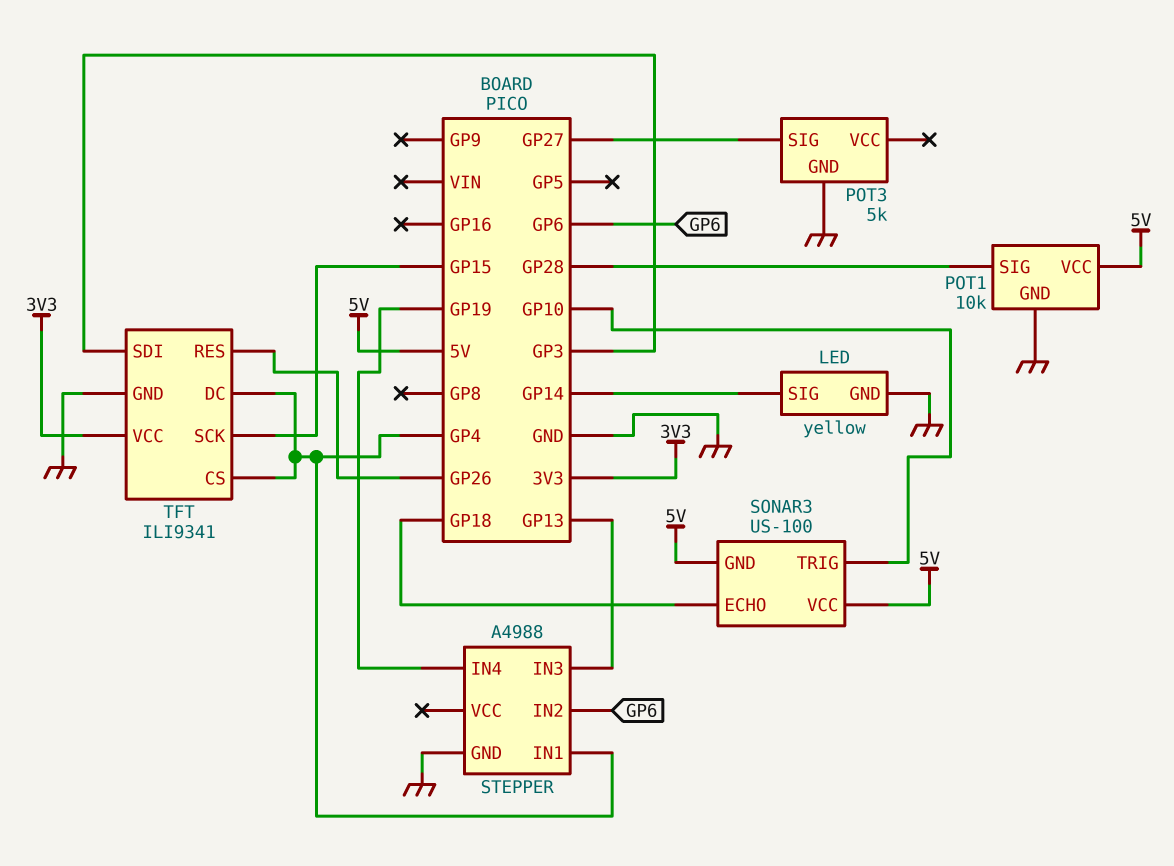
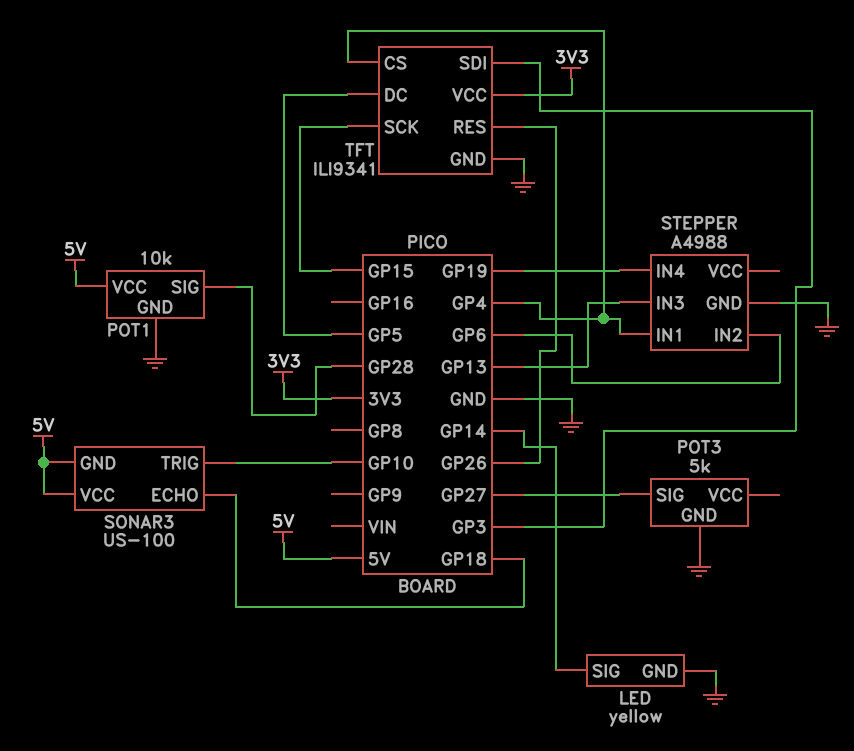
TFT pin DC: GP4 -> GP5

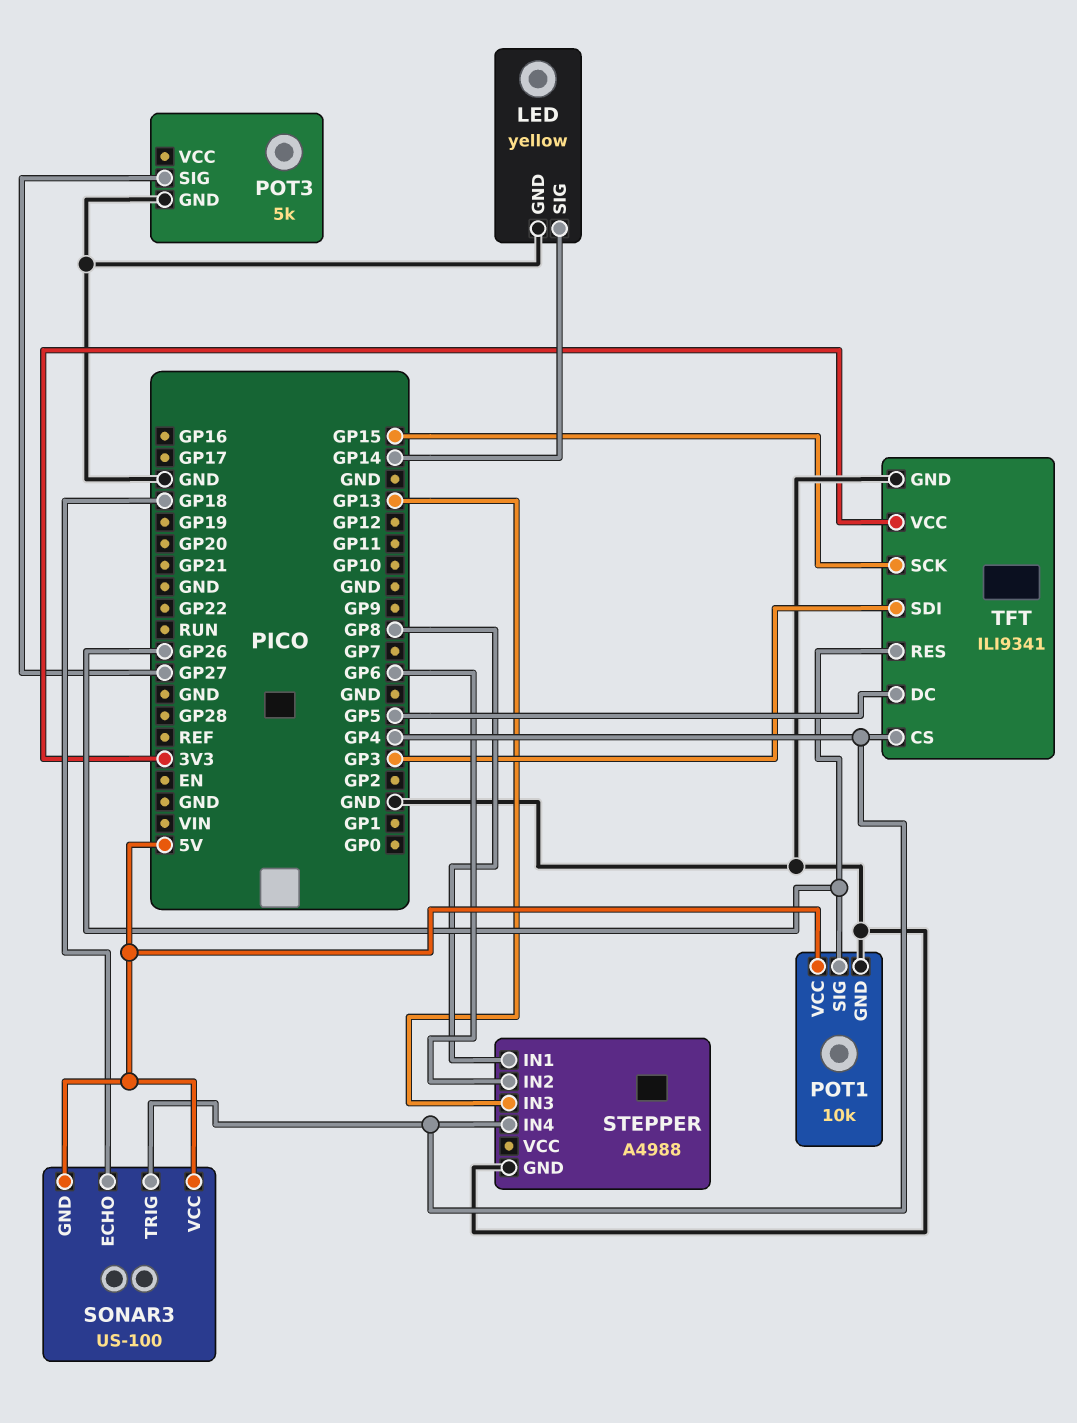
POT1 pin SIG: GP28 -> GP26
SONAR3 pin TRIG: GP10 -> GP4
STEPPER pin IN1: GP4 -> GP8
STEPPER pin IN4: GP19 -> GP4

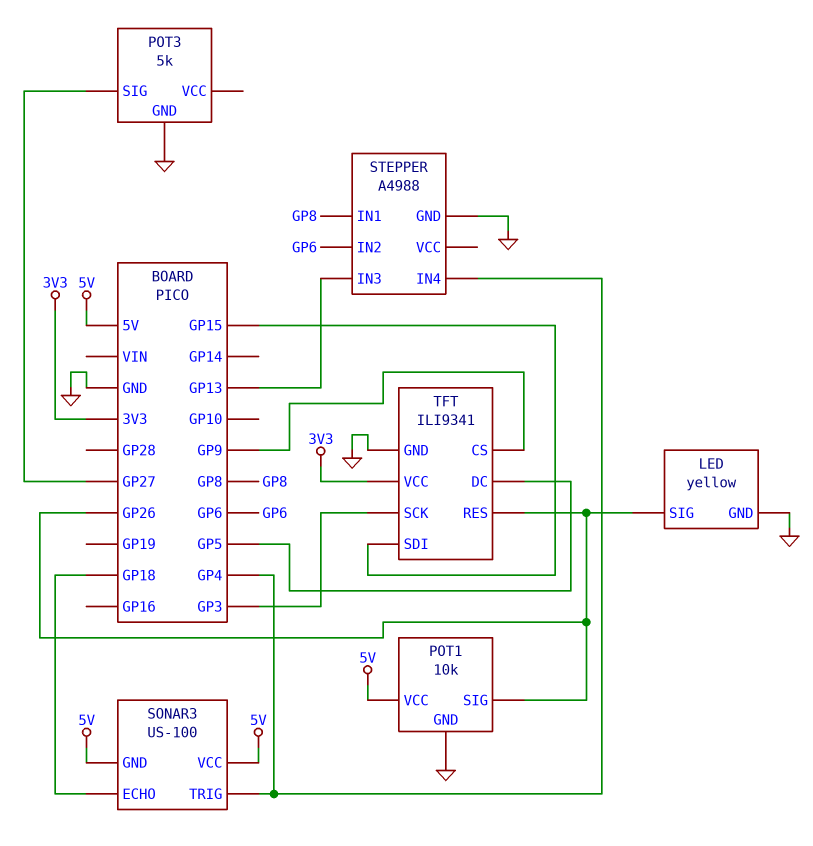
LED pin SIG: GP14 -> GP26
TFT pin CS: GP4 -> GP9
TFT pin SCK: GP15 -> GP3
TFT pin SDI: GP3 -> GP15

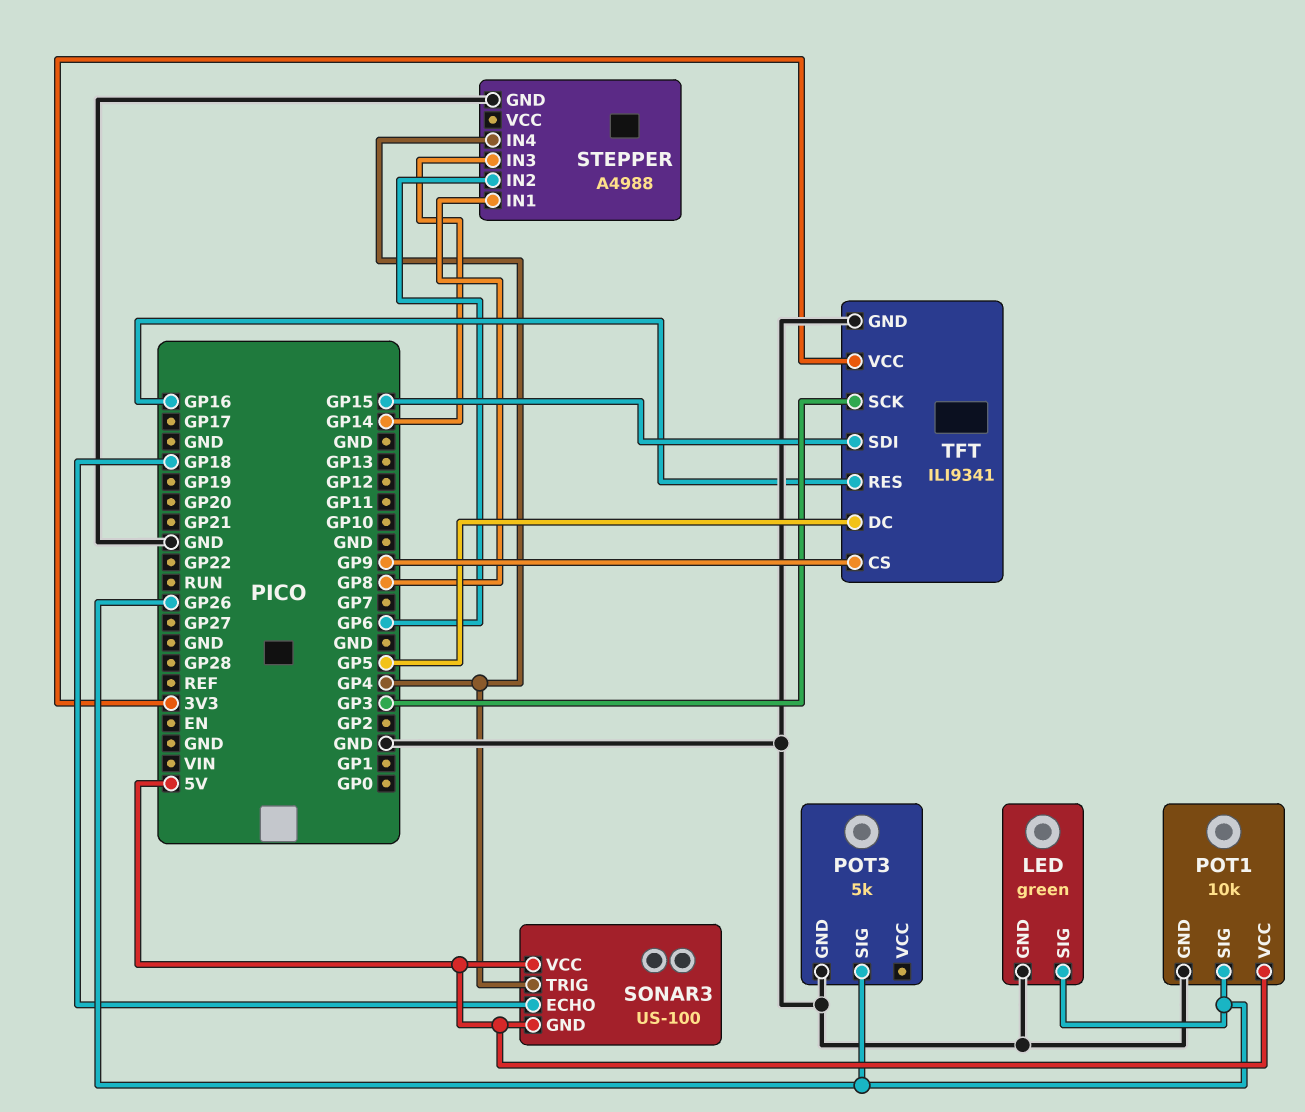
LED: yellow -> green
POT3 pin SIG: GP27 -> GP26
STEPPER pin IN3: GP13 -> GP14
TFT pin RES: GP26 -> GP16

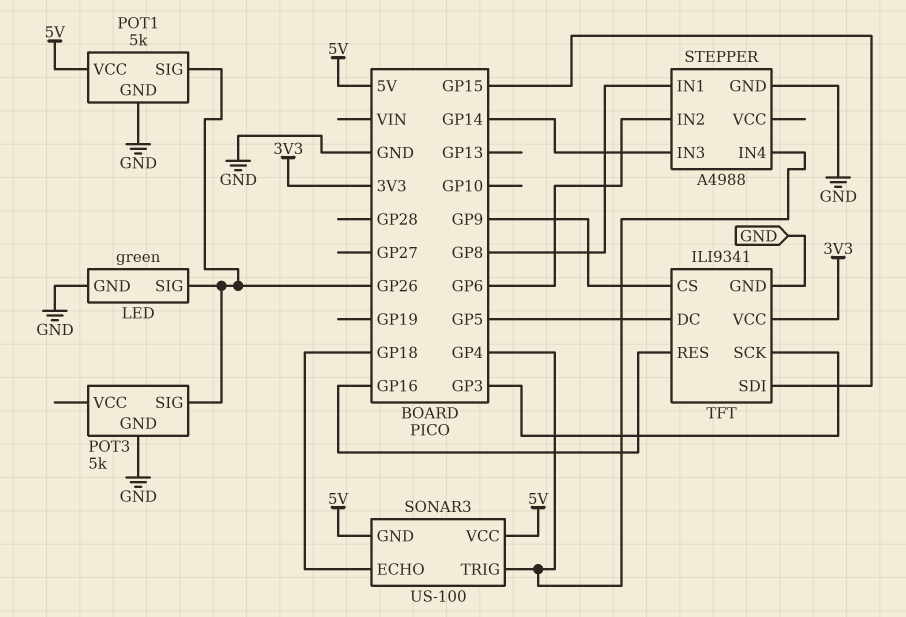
POT1: 10k -> 5k

